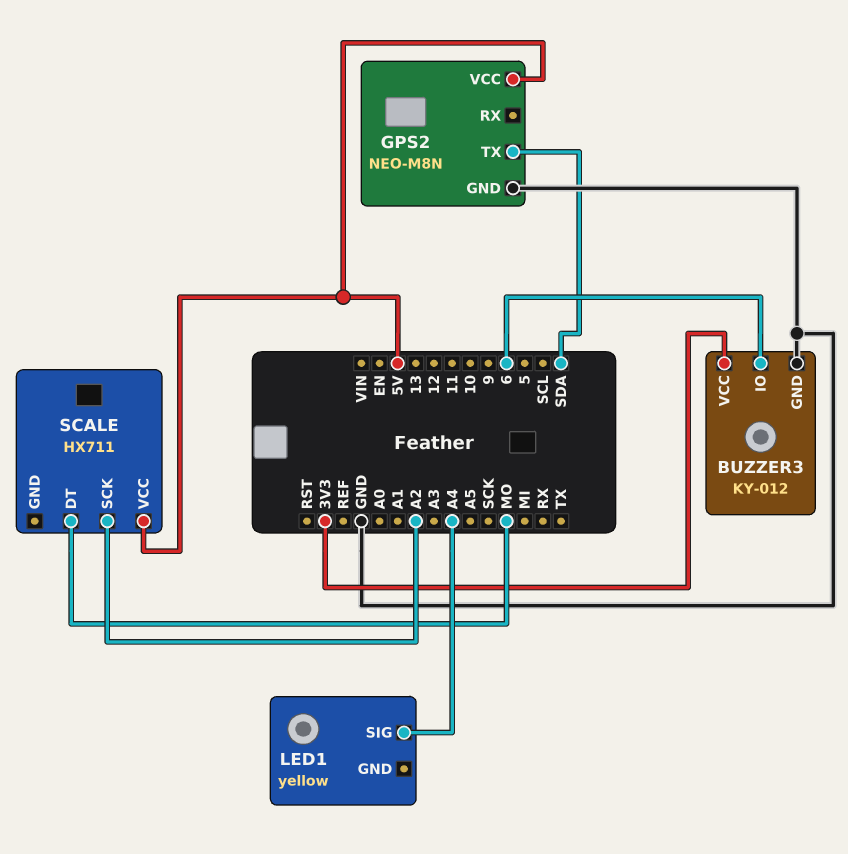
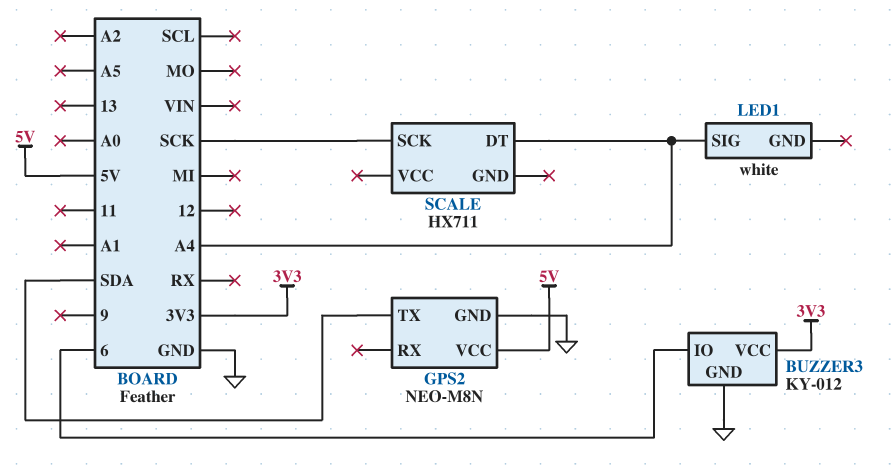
LED1: yellow -> white
SCALE pin DT: MO -> A4
SCALE pin SCK: A2 -> SCK
SCALE pin VCC: 5V -> none

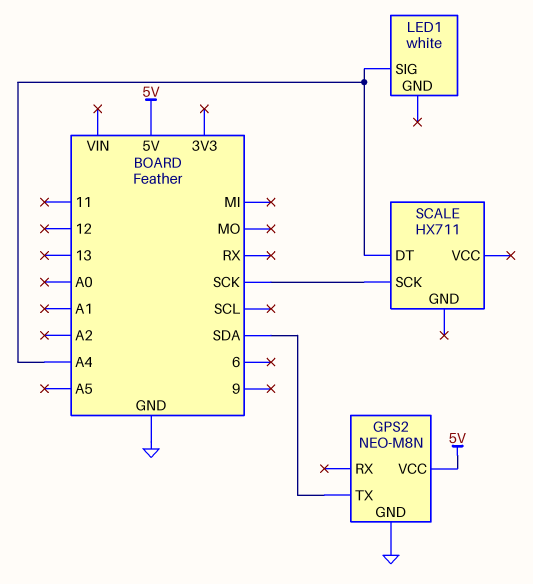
BUZZER3: KY-012 -> none
BUZZER3 pin GND: GND -> none
BUZZER3 pin IO: 6 -> none
BUZZER3 pin VCC: 3V3 -> none

